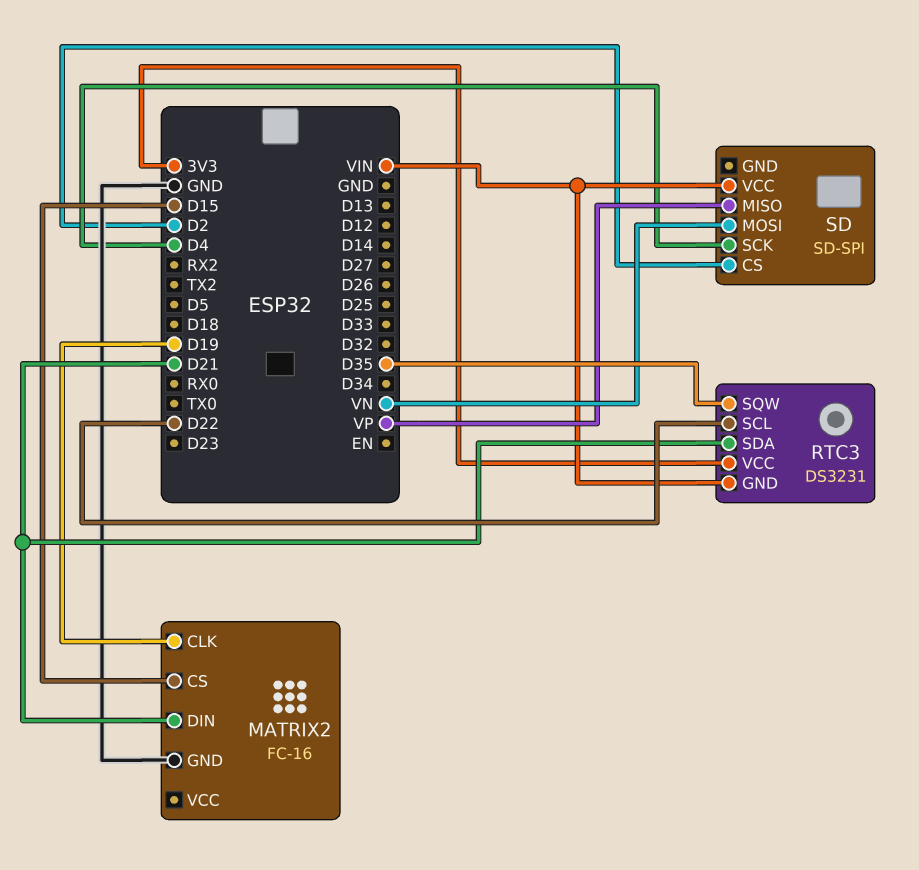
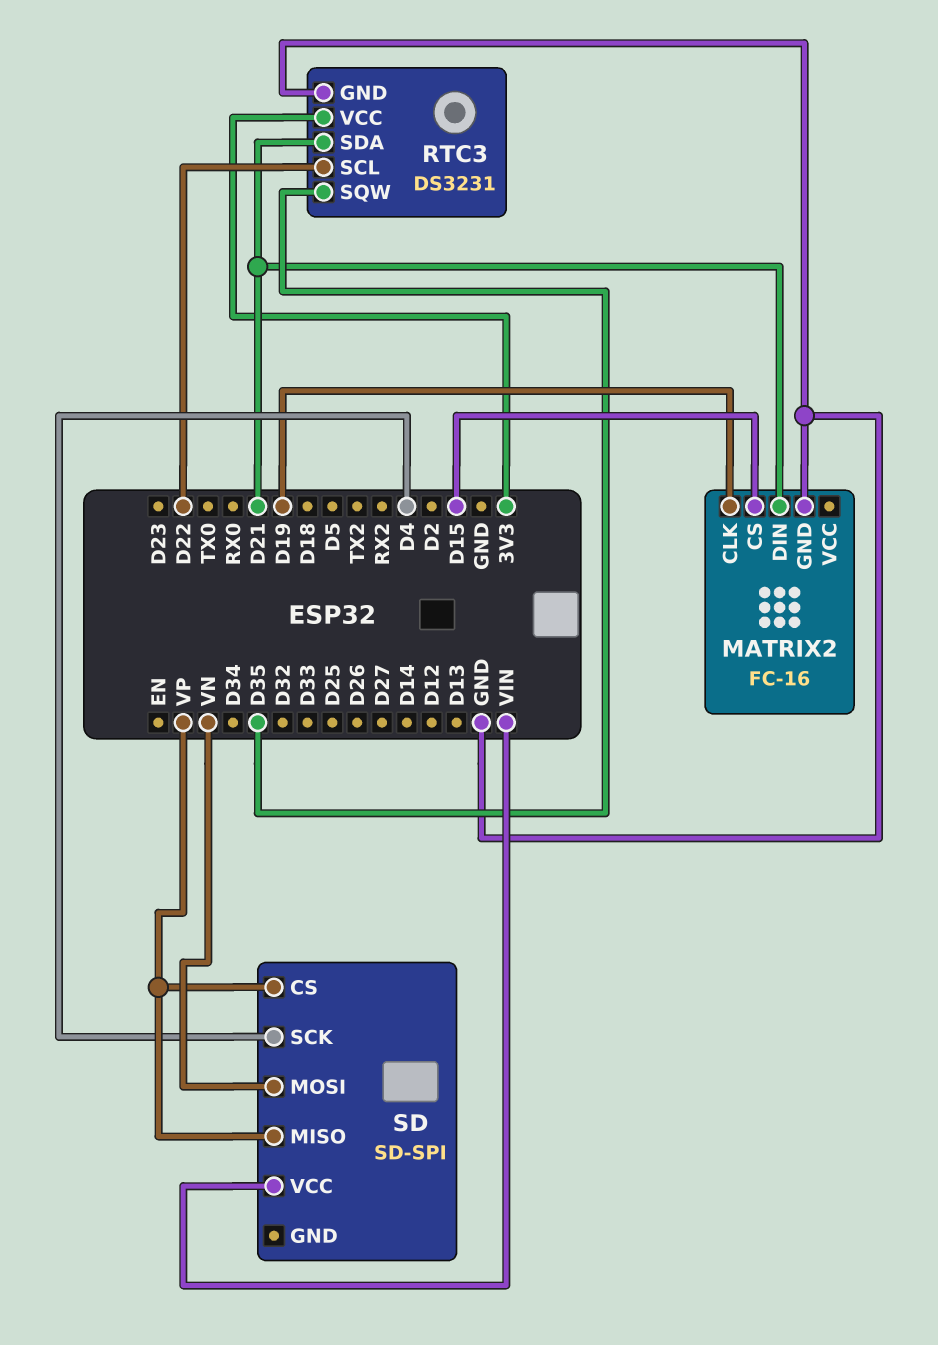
RTC3 pin GND: VIN -> GND
SD pin CS: D2 -> VP

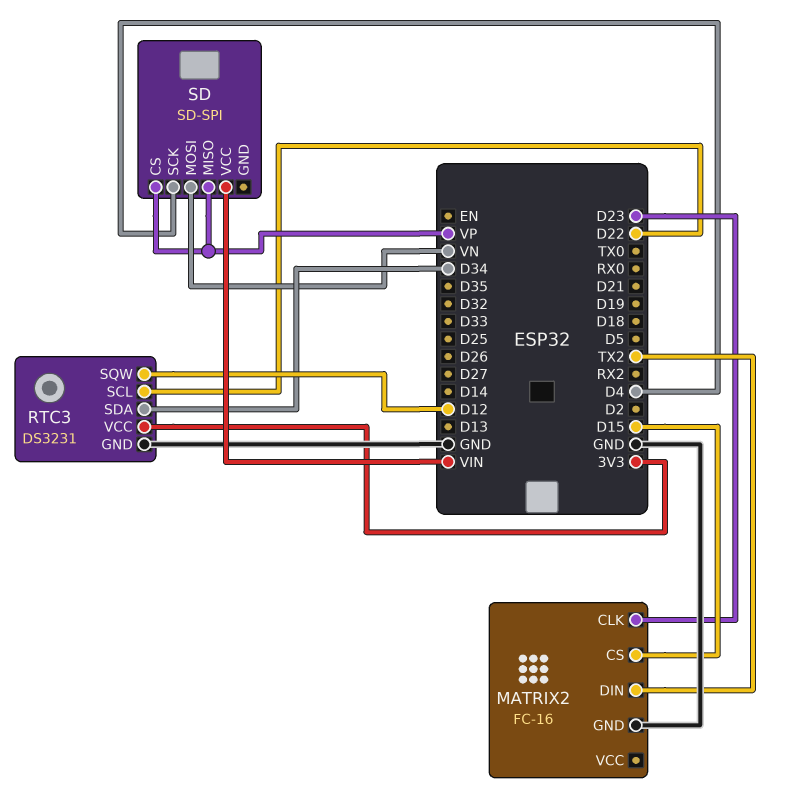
MATRIX2 pin CLK: D19 -> D23
MATRIX2 pin DIN: D21 -> TX2
RTC3 pin SDA: D21 -> D34
RTC3 pin SQW: D35 -> D12

